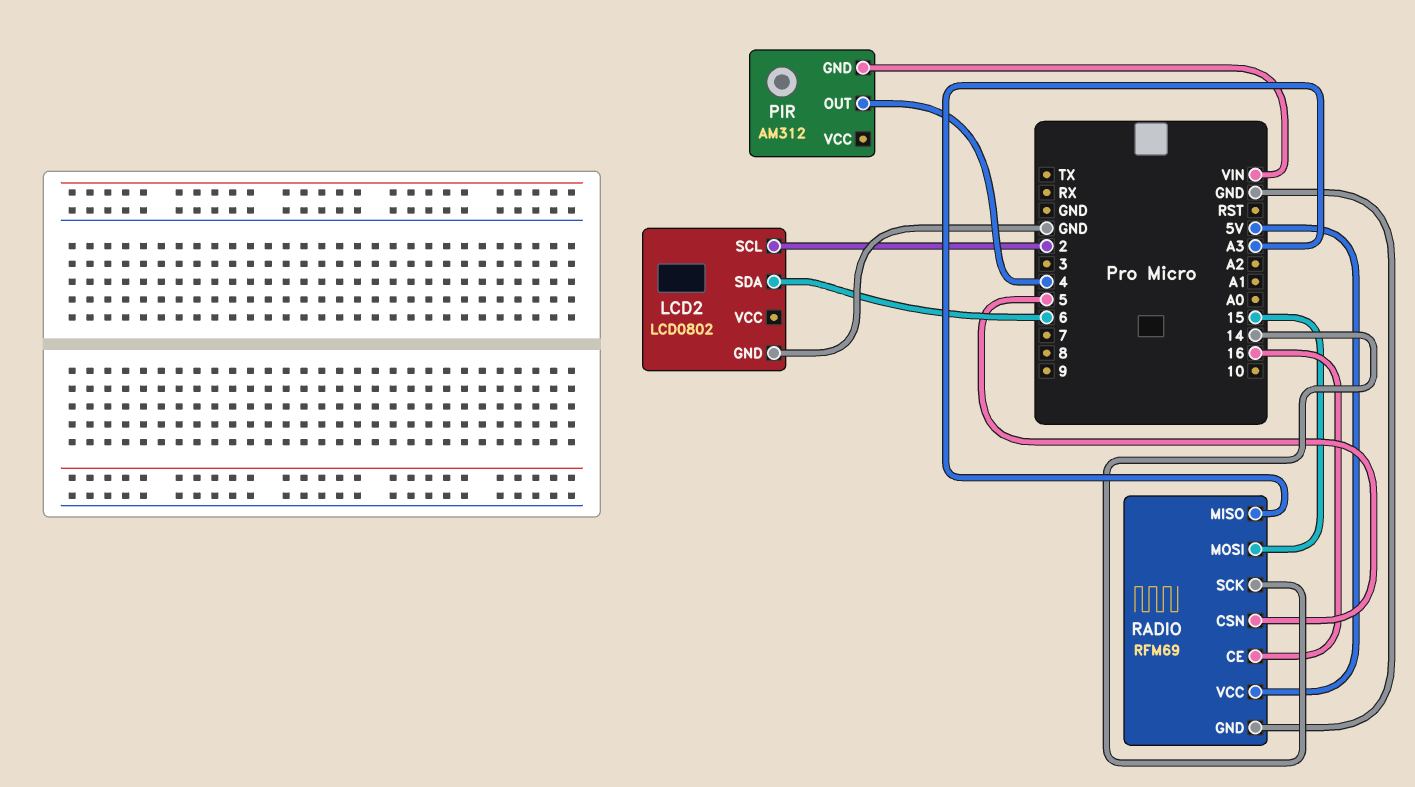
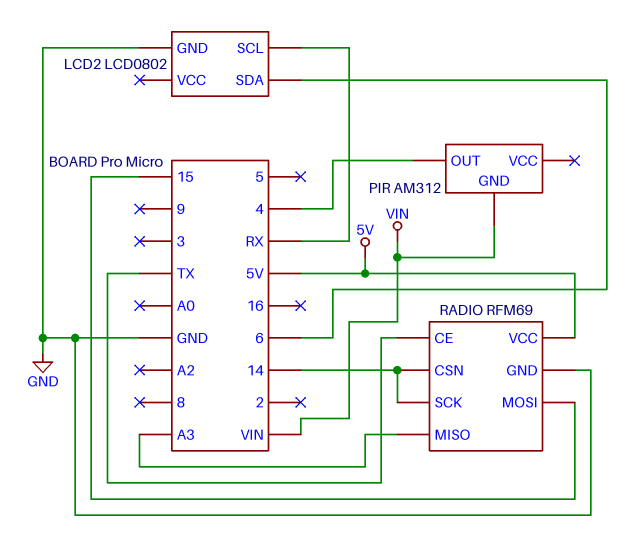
LCD2 pin SCL: 2 -> RX
RADIO pin CE: 16 -> TX
RADIO pin CSN: 5 -> 14

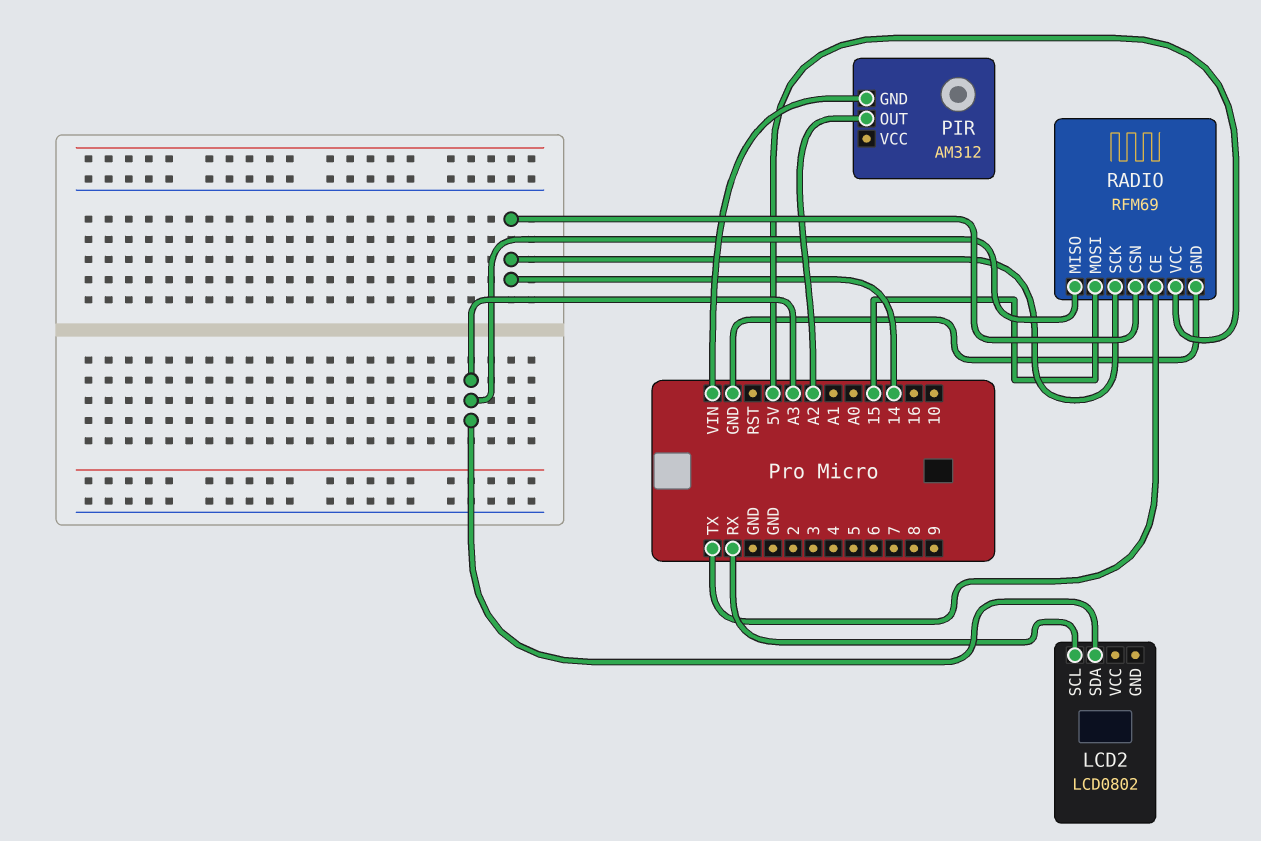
LCD2 pin GND: GND -> none
LCD2 pin SDA: 6 -> A3
PIR pin OUT: 4 -> A2

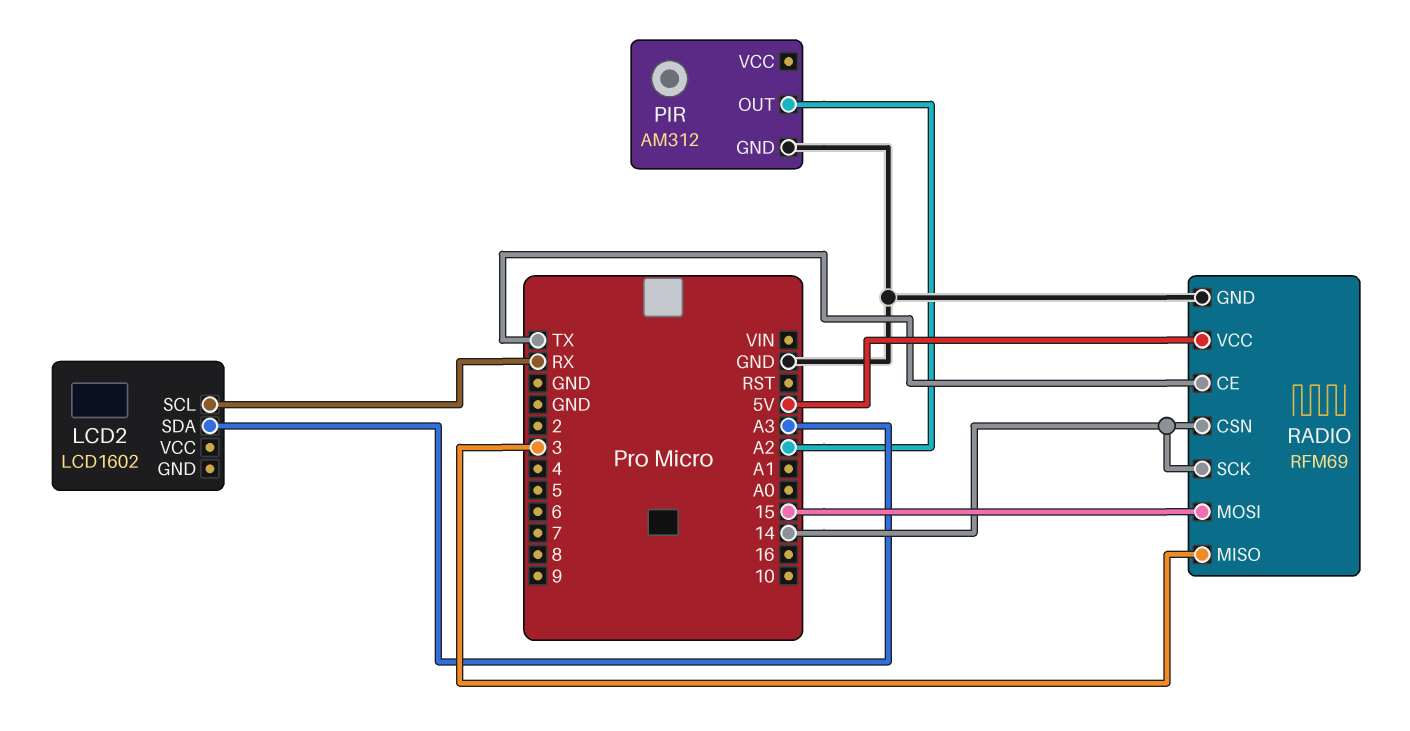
LCD2: LCD0802 -> LCD1602
PIR pin GND: VIN -> GND
RADIO pin MISO: A3 -> 3

